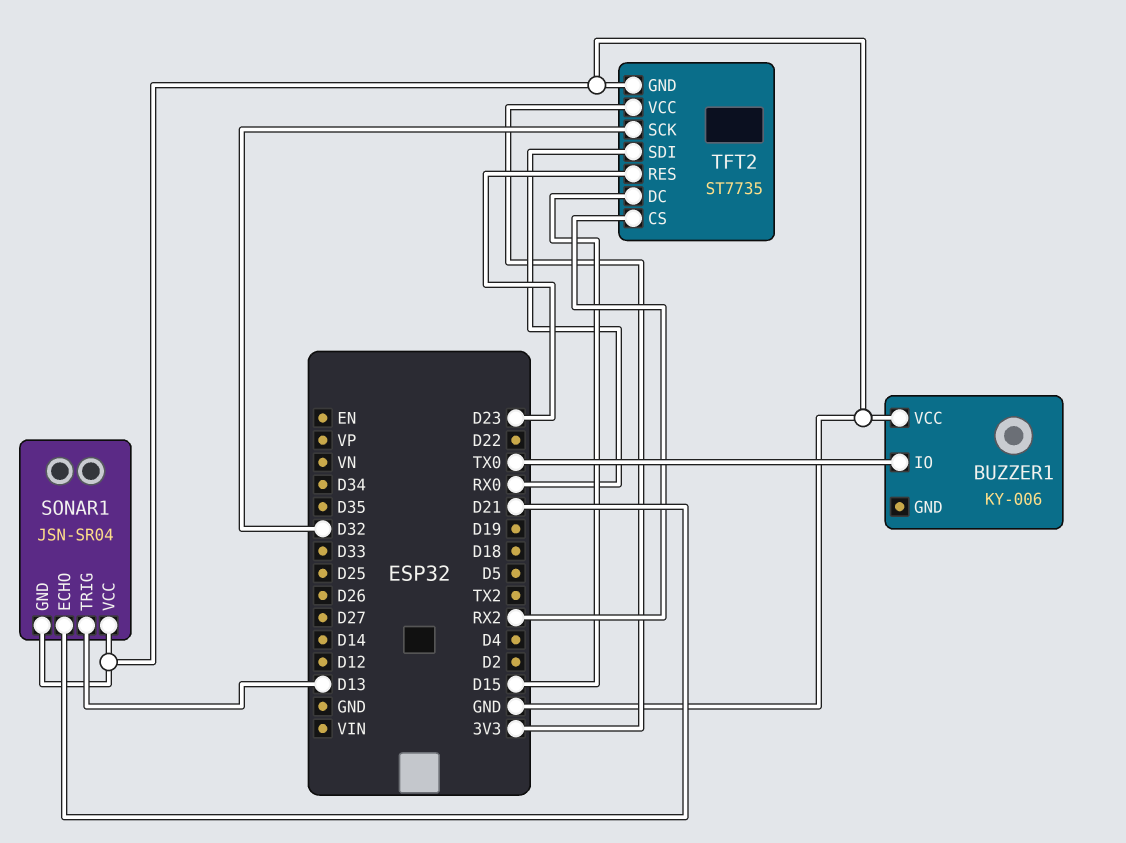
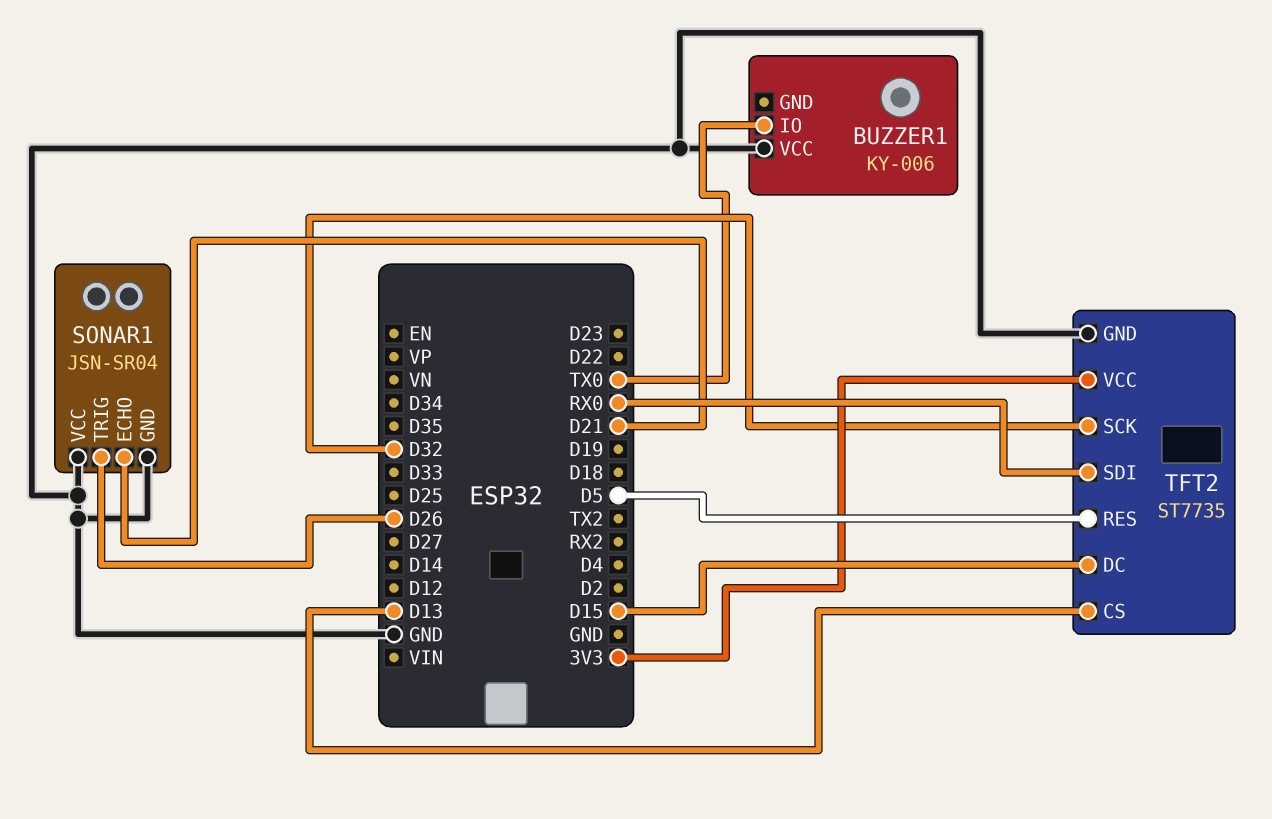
SONAR1 pin TRIG: D13 -> D26
TFT2 pin CS: RX2 -> D13
TFT2 pin RES: D23 -> D5

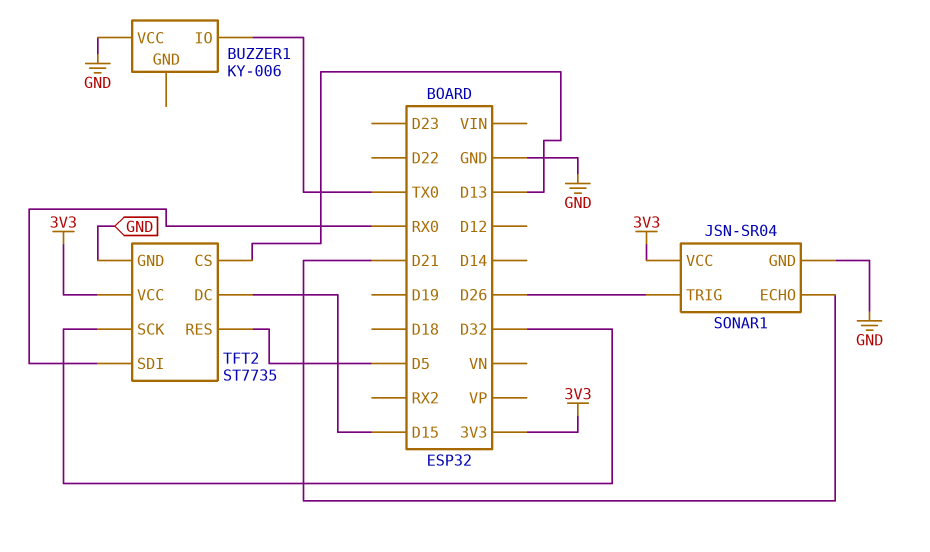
SONAR1 pin VCC: GND -> 3V3

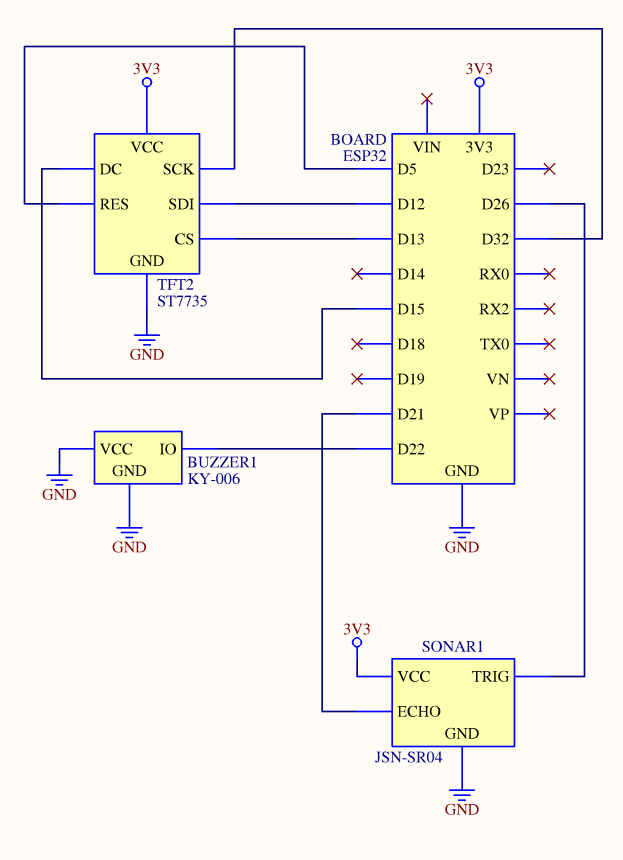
BUZZER1 pin GND: none -> GND
BUZZER1 pin IO: TX0 -> D22
TFT2 pin SDI: RX0 -> D12

